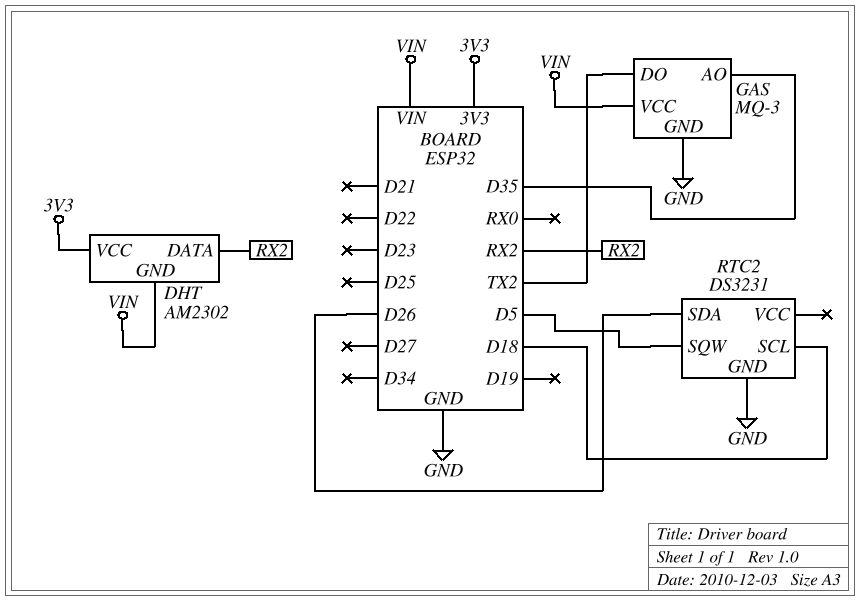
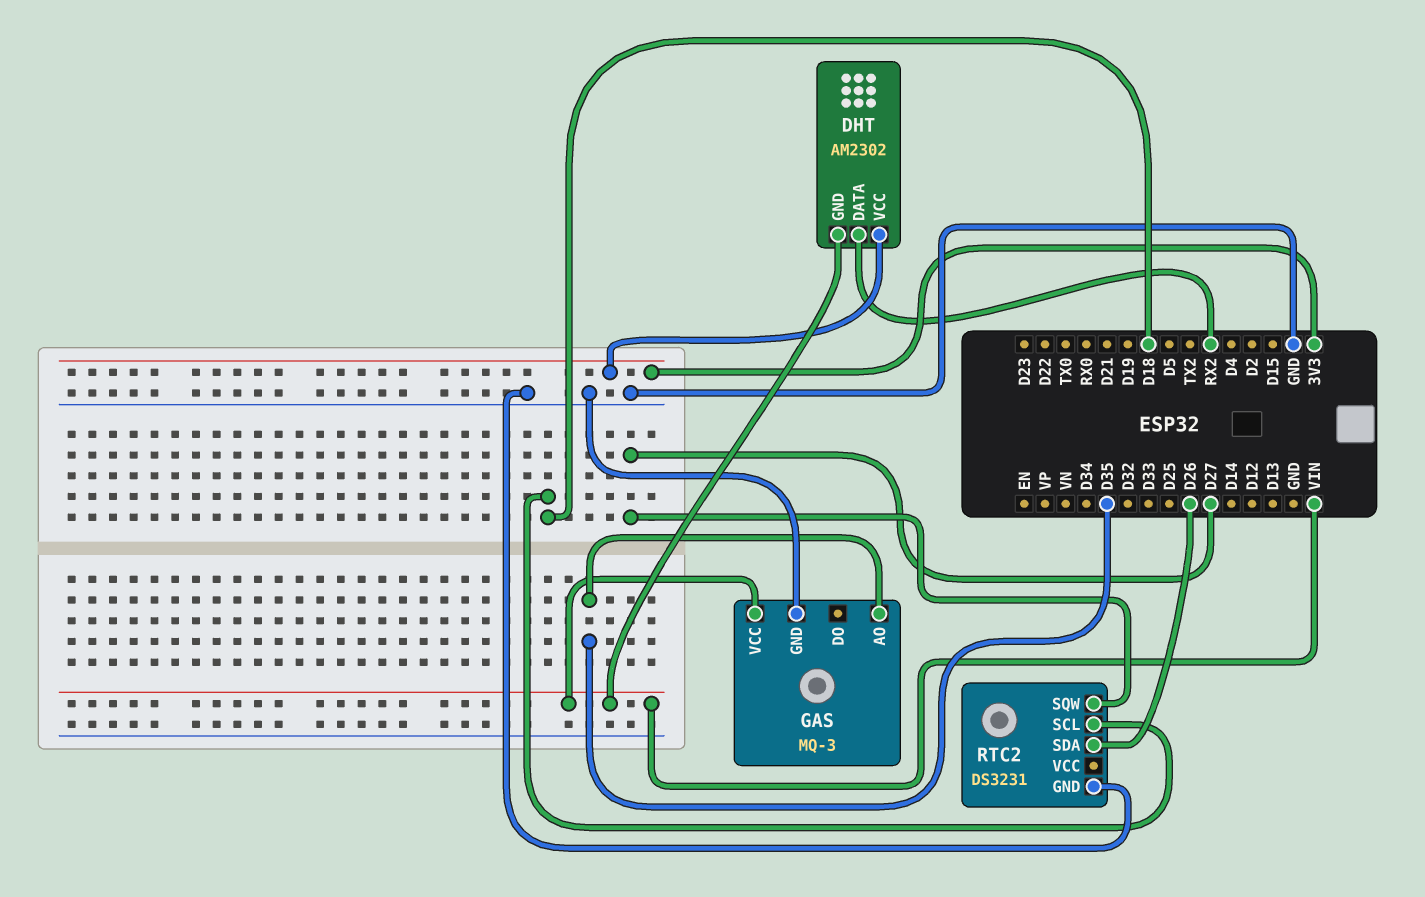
GAS pin DO: TX2 -> none
RTC2 pin SQW: D5 -> D27

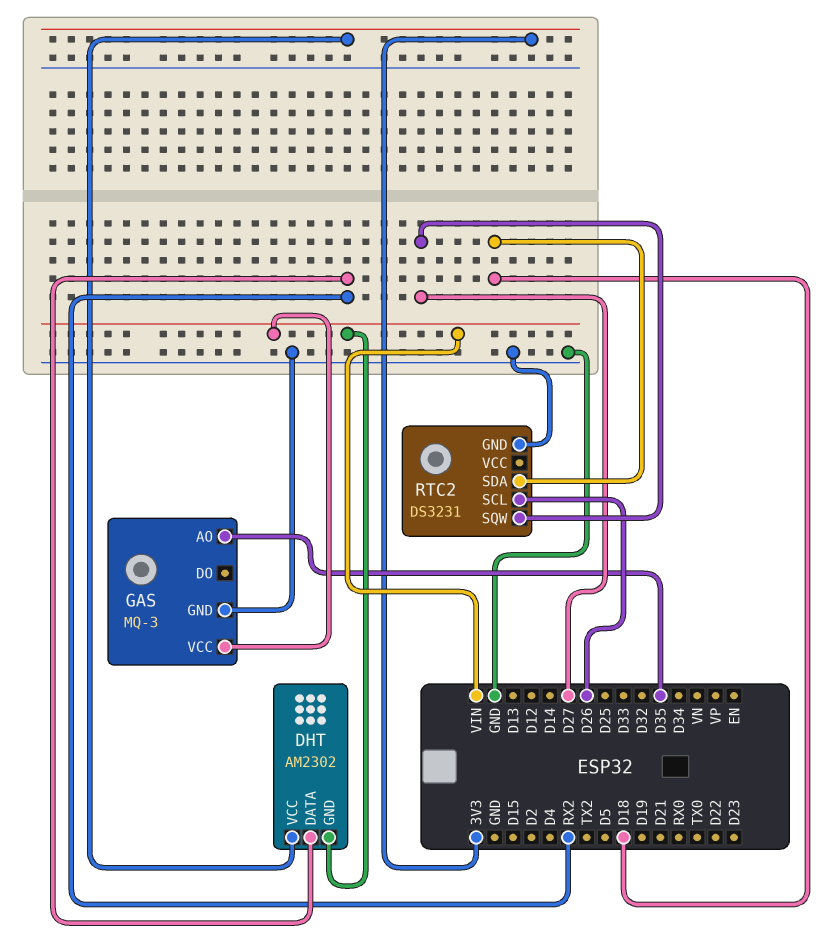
RTC2 pin SCL: D18 -> D26
RTC2 pin SDA: D26 -> D18

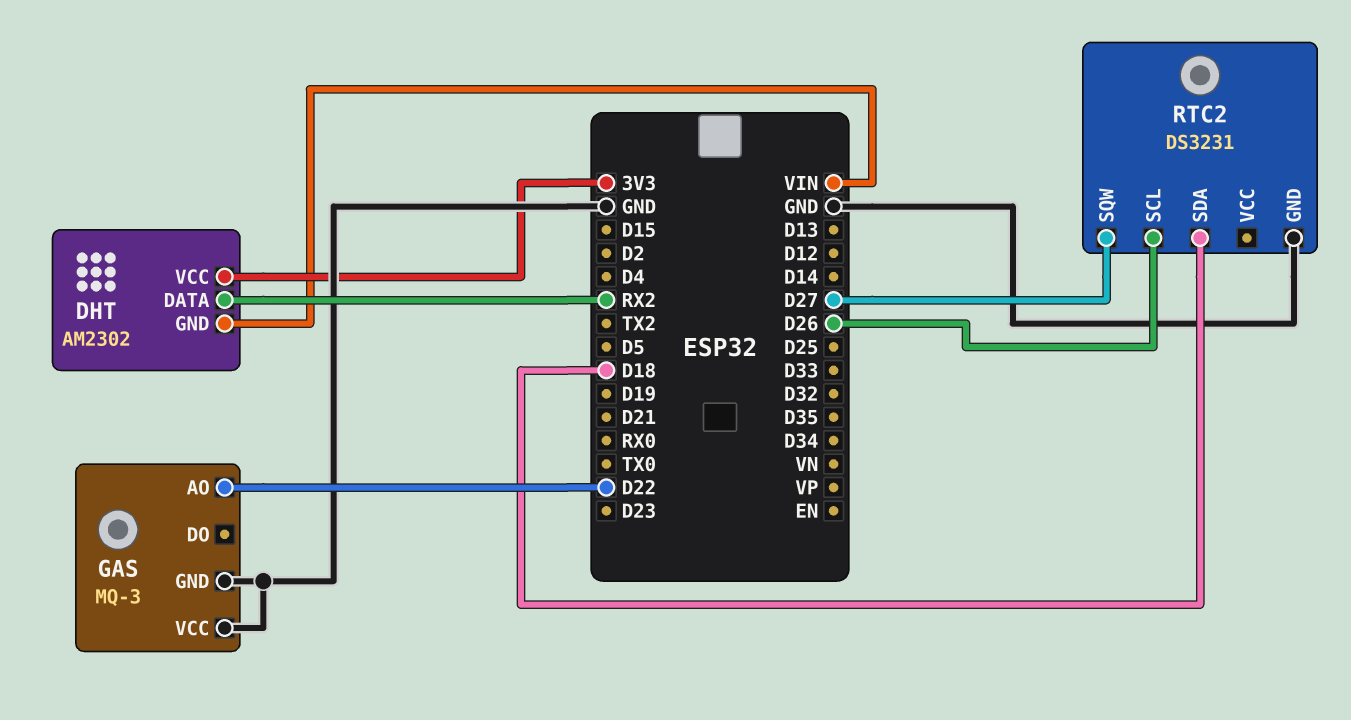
GAS pin AO: D35 -> D22
GAS pin VCC: VIN -> GND

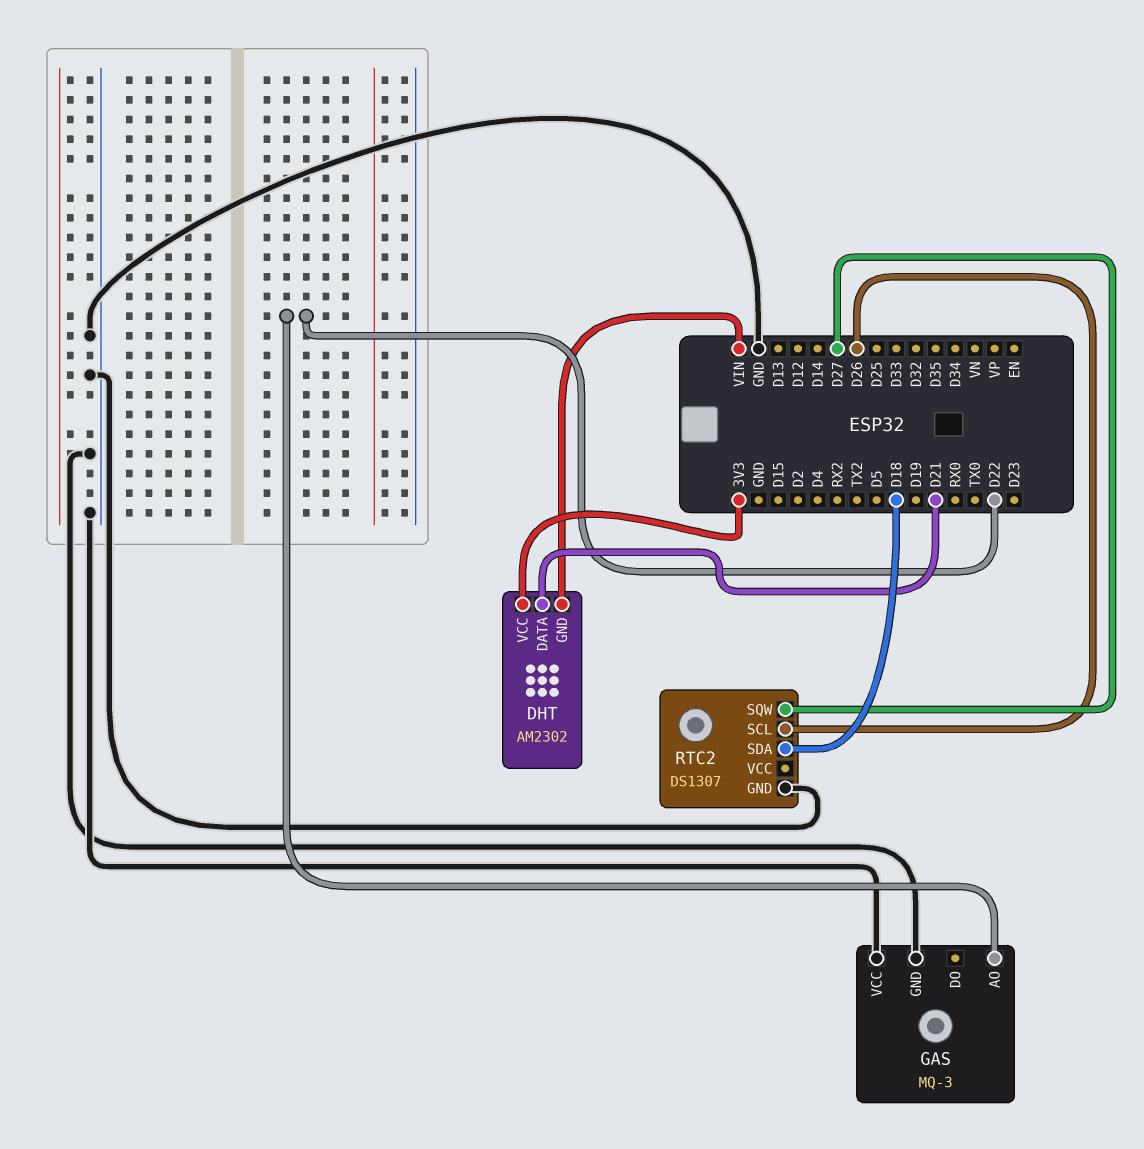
DHT pin DATA: RX2 -> D21
RTC2: DS3231 -> DS1307

